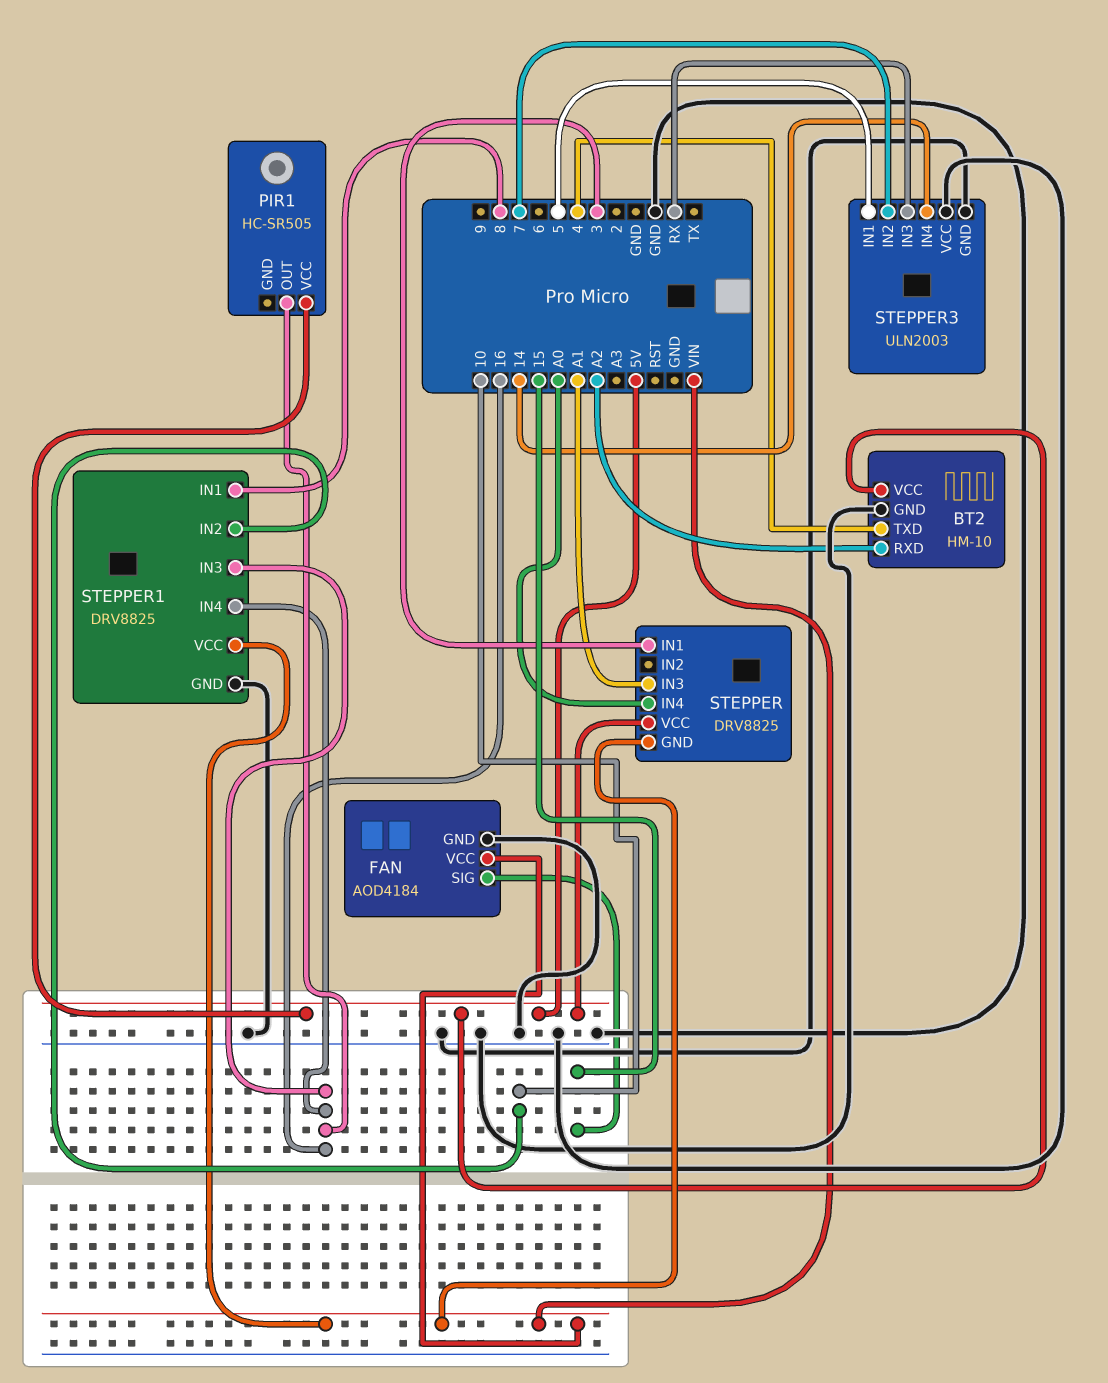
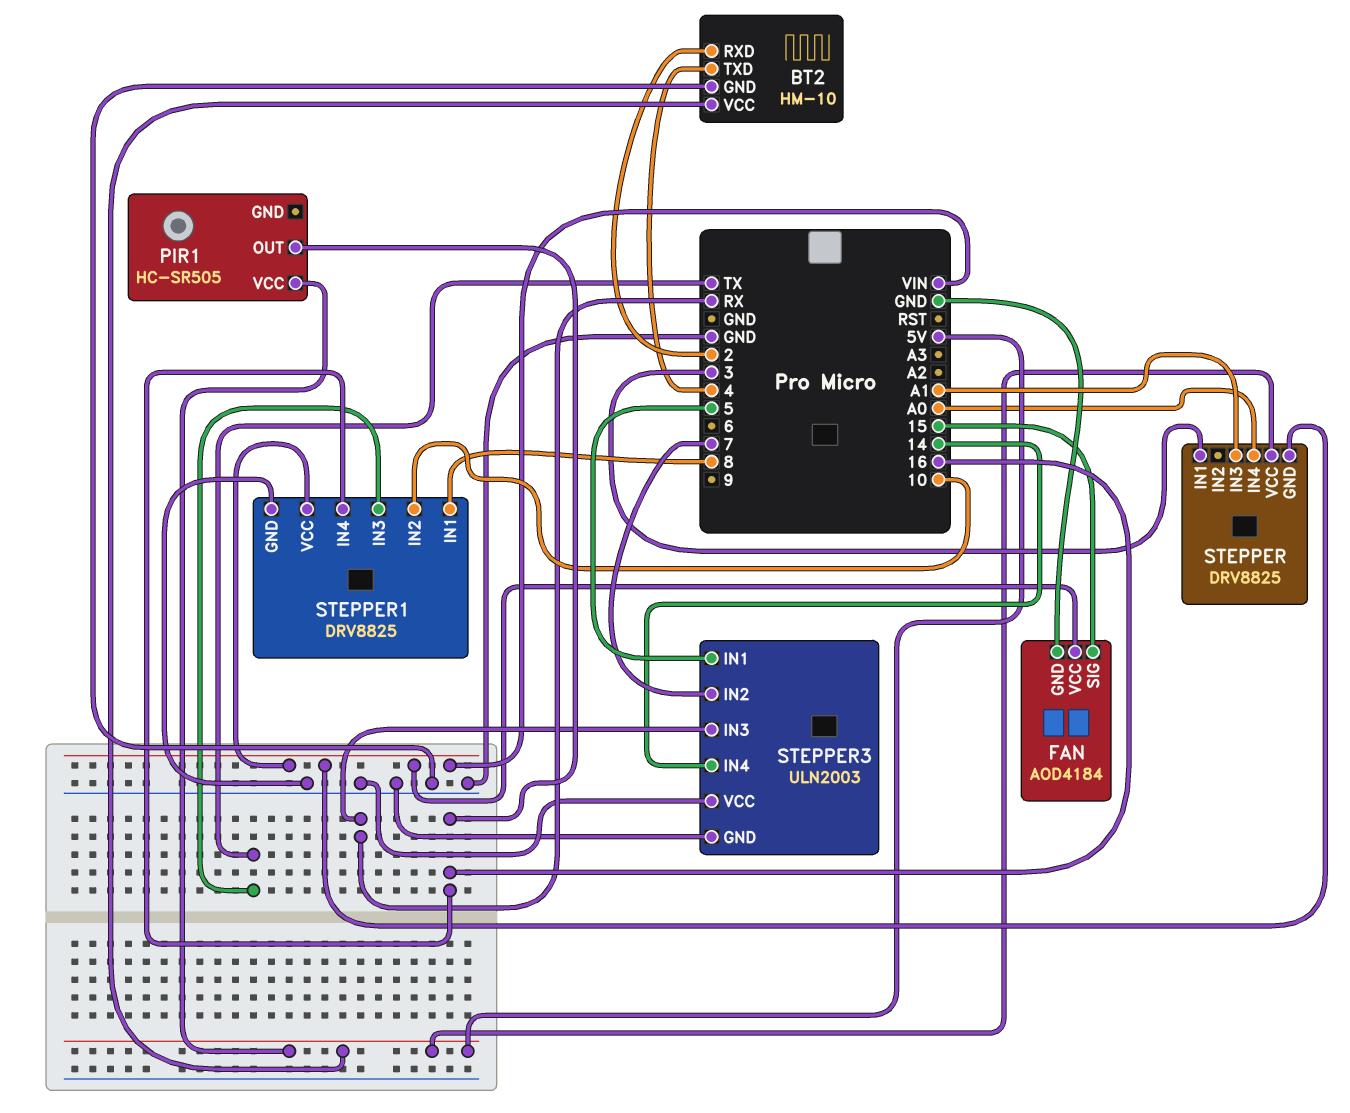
BT2 pin RXD: A2 -> 2
STEPPER1 pin IN3: 16 -> TX

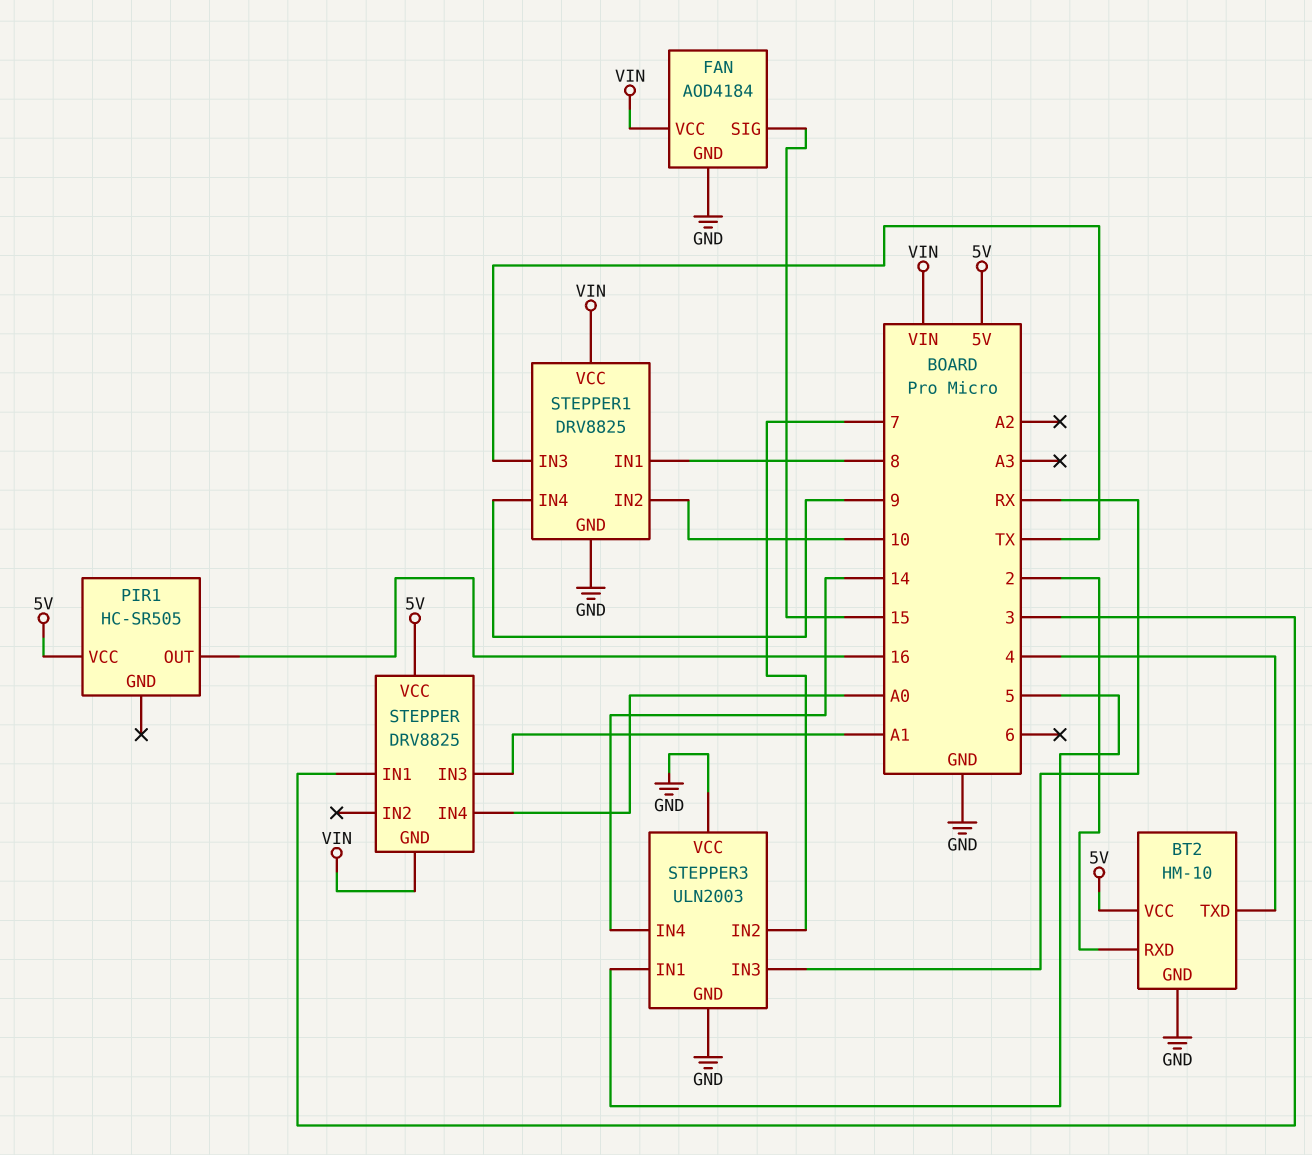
STEPPER1 pin IN4: 16 -> 9

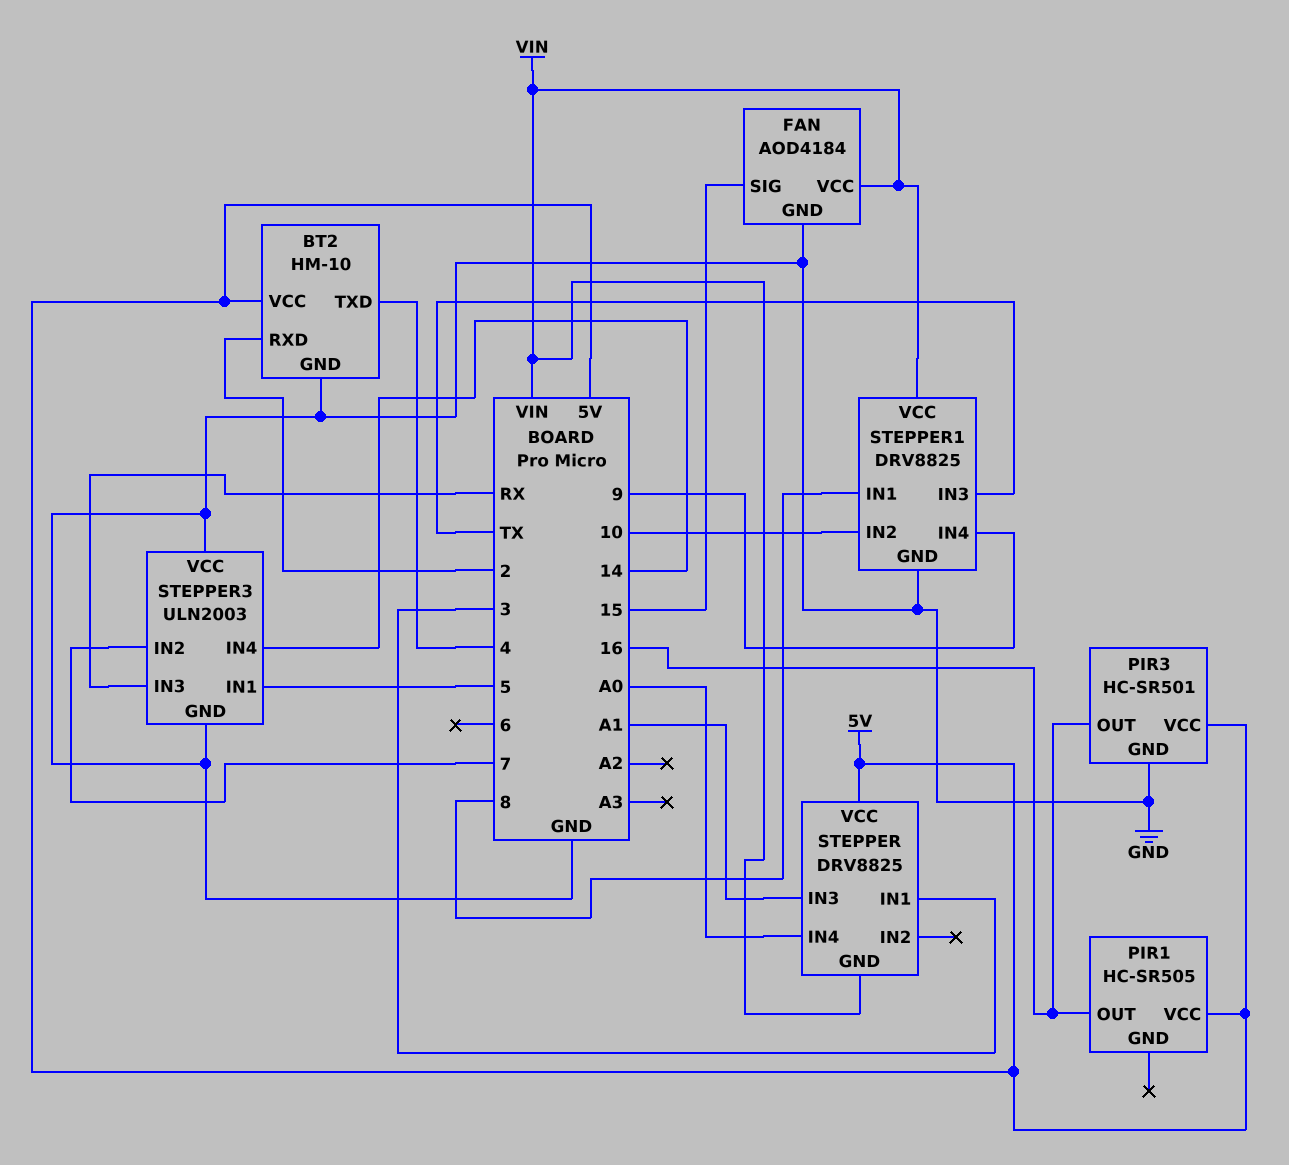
PIR3: none -> HC-SR501
PIR3 pin GND: none -> GND
PIR3 pin OUT: none -> 16
PIR3 pin VCC: none -> 5V

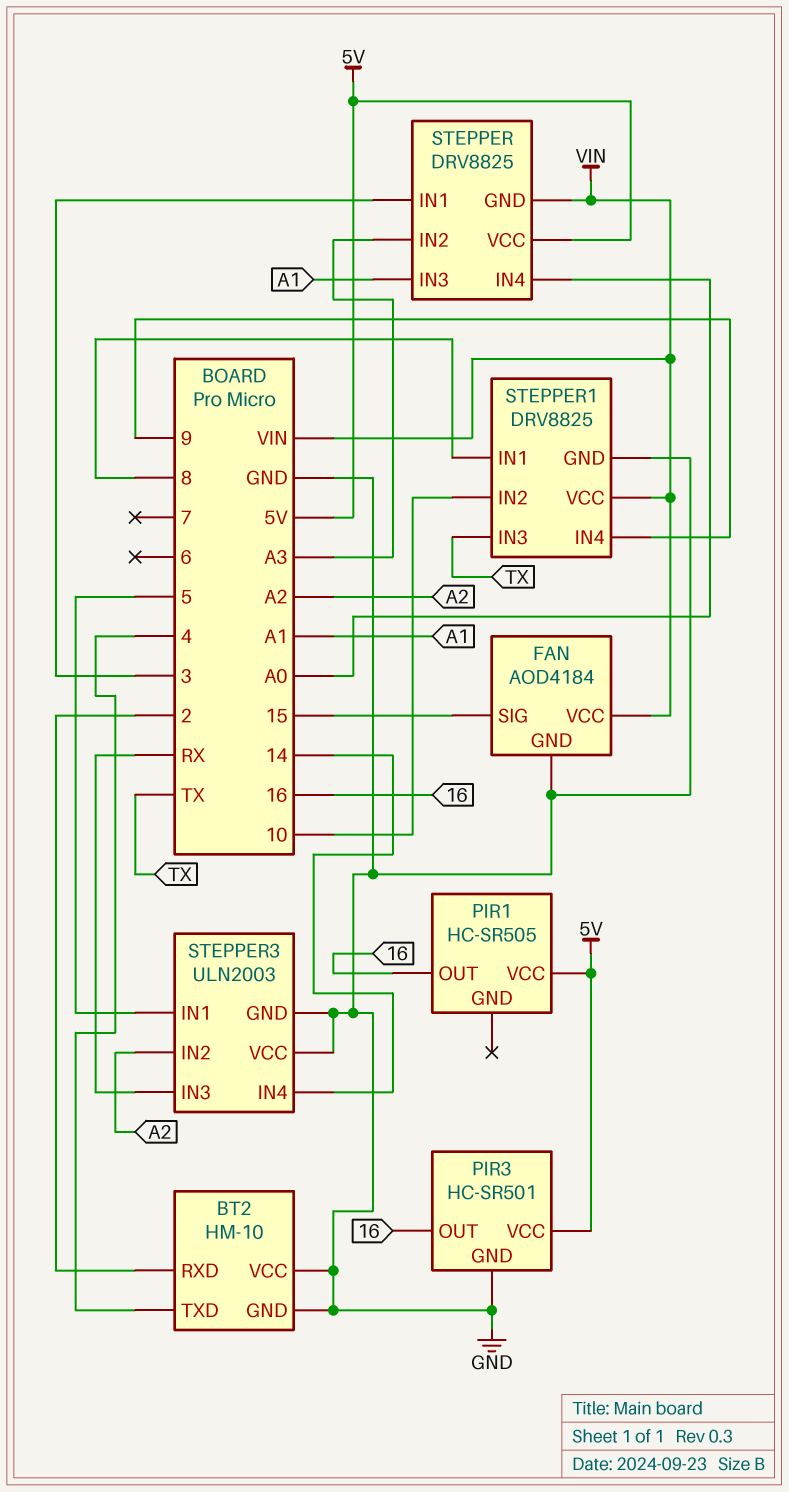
BT2 pin VCC: 5V -> GND
STEPPER pin IN2: none -> A3
STEPPER3 pin IN2: 7 -> A2

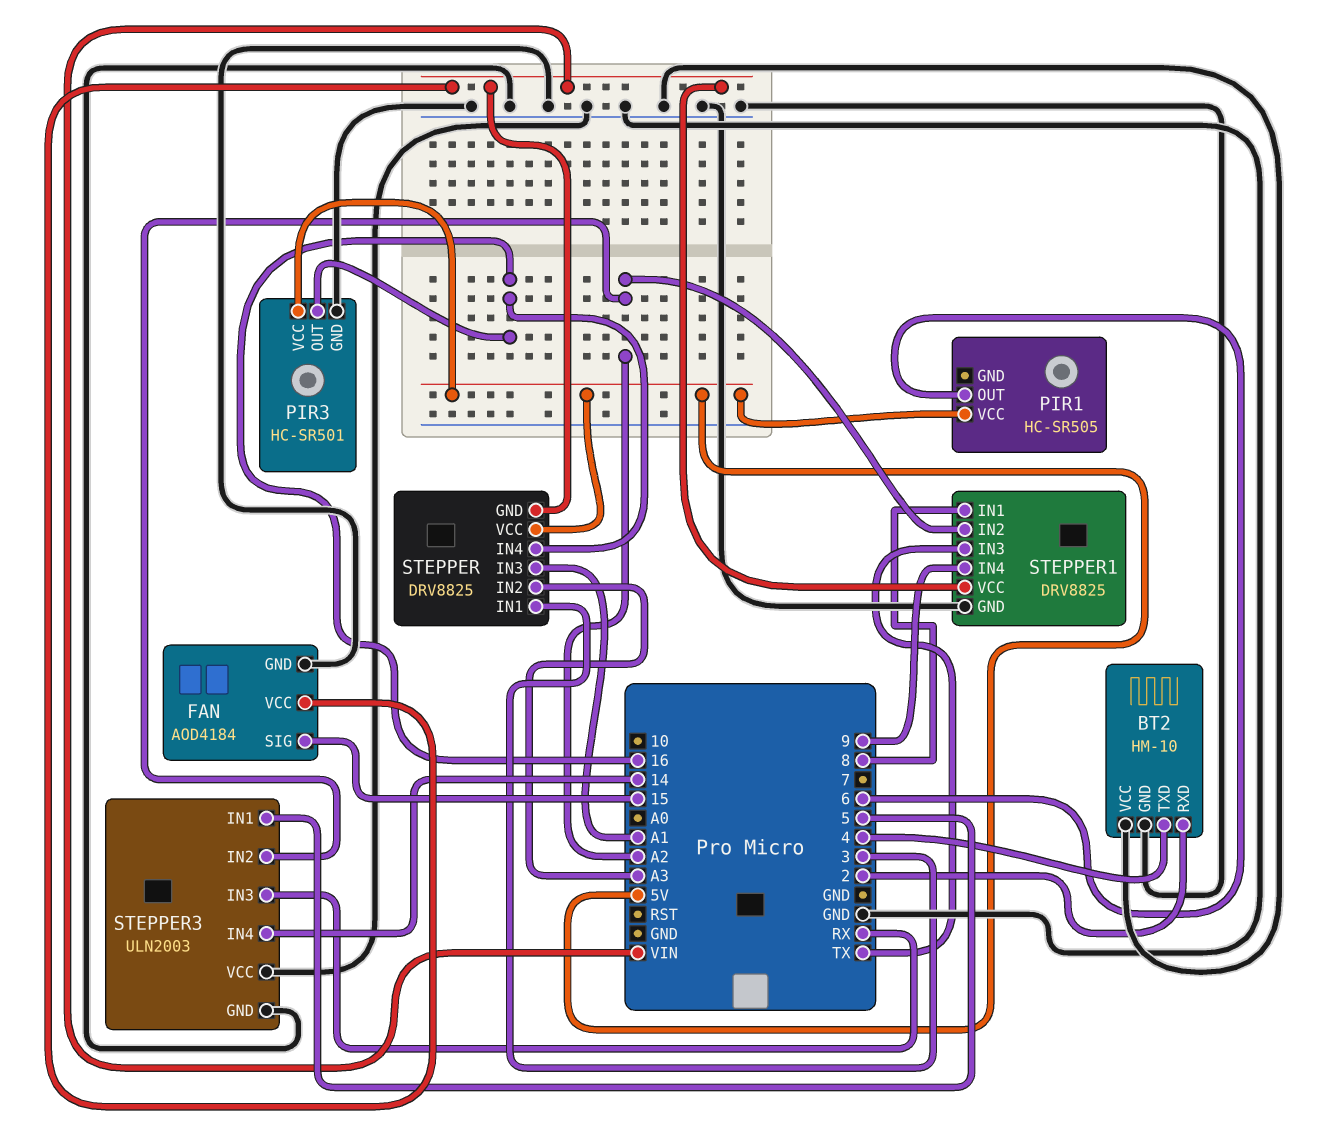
PIR1 pin OUT: 16 -> 6
STEPPER pin IN4: A0 -> 16
STEPPER1 pin IN2: 10 -> A2

